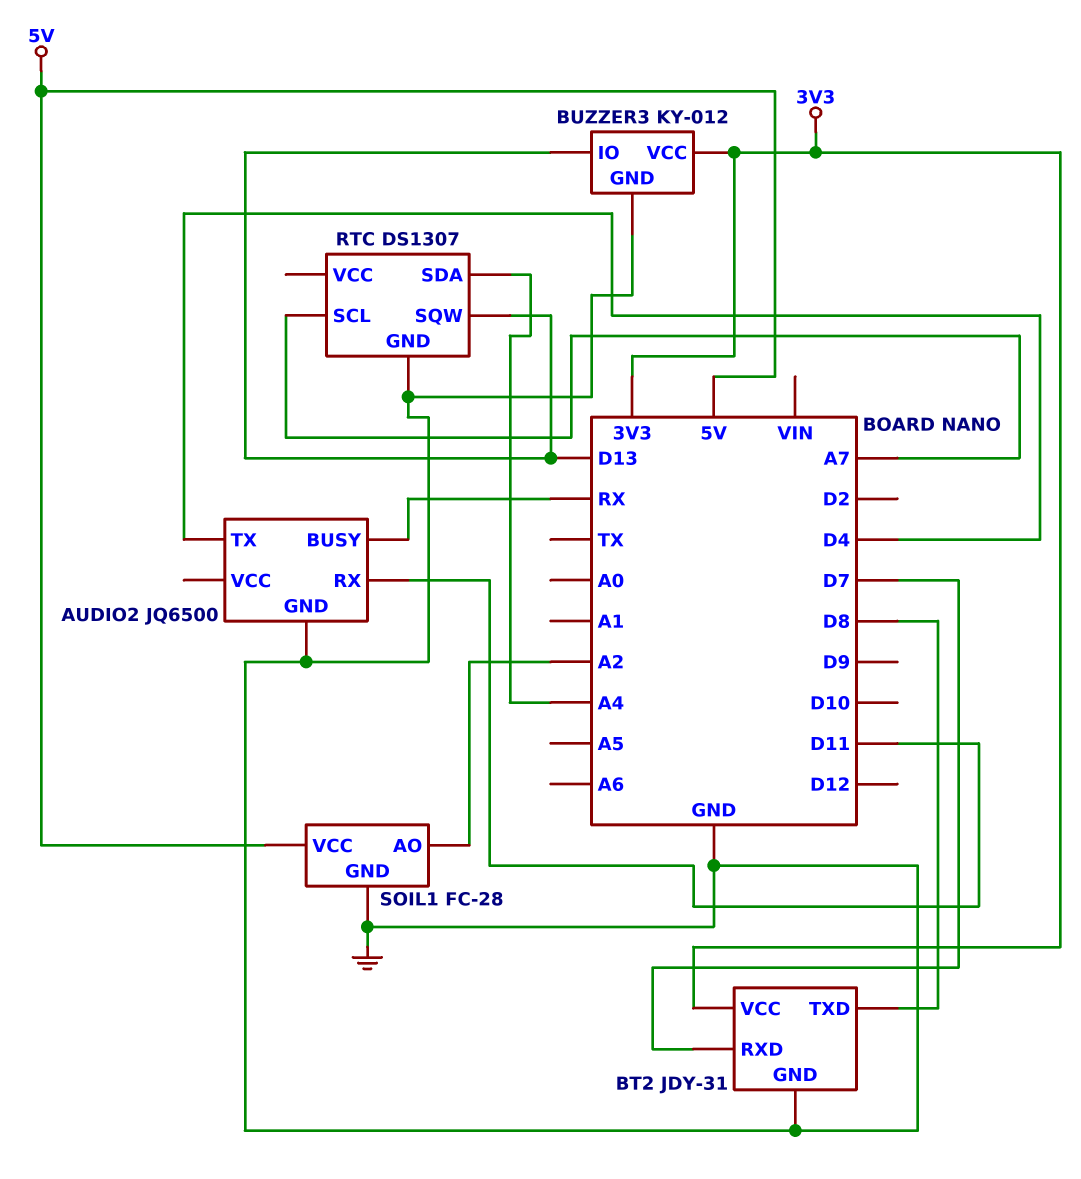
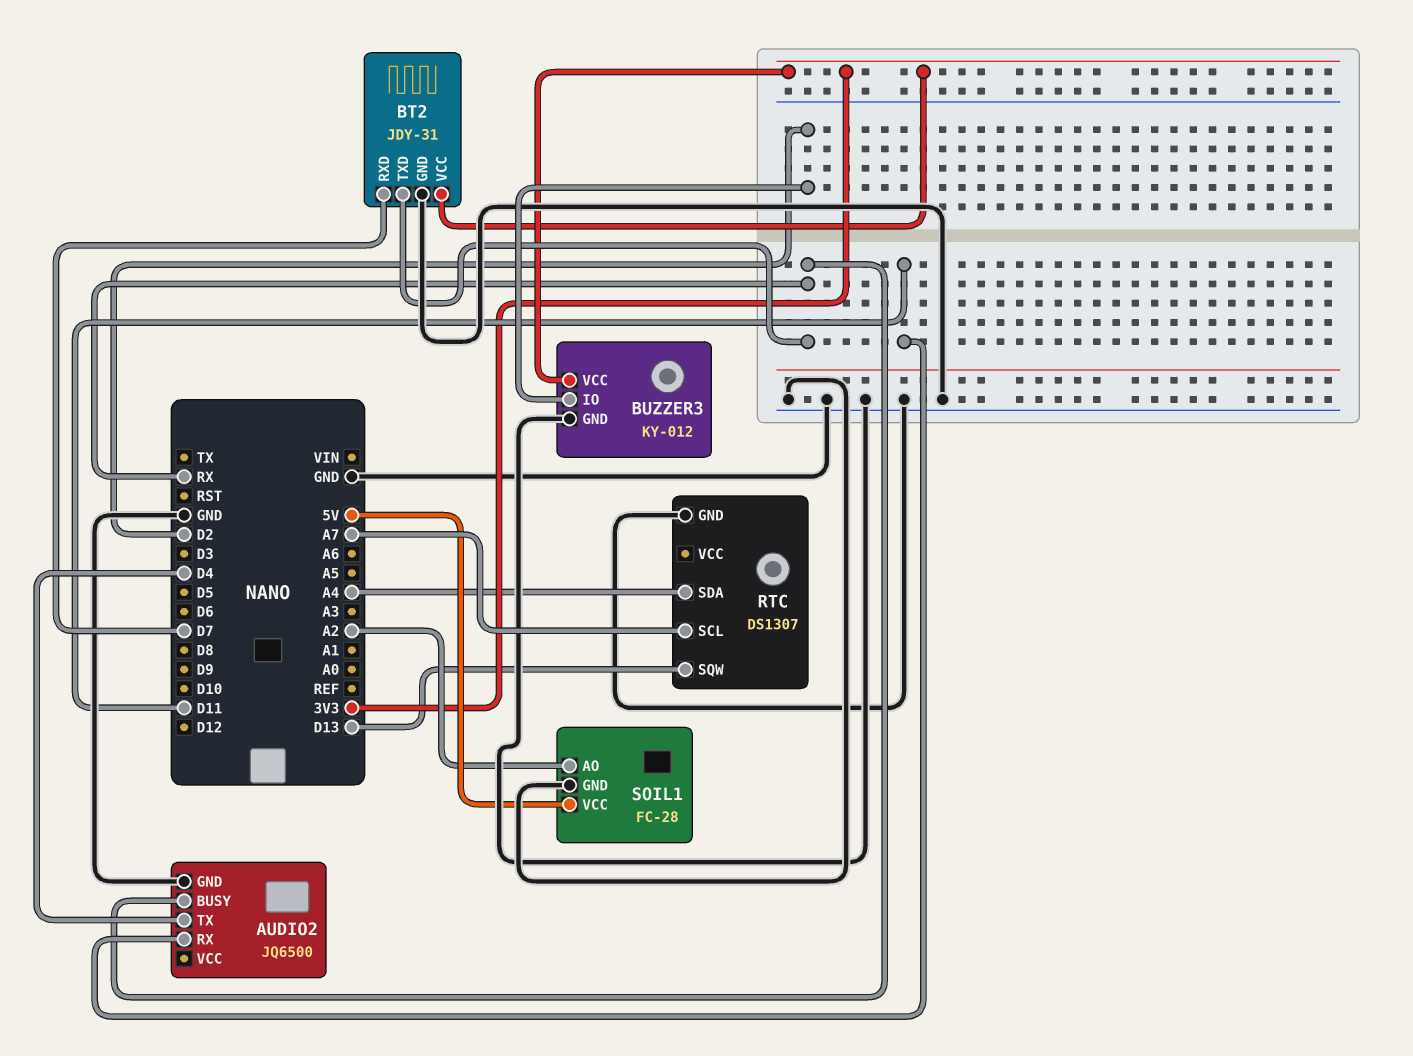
BT2 pin TXD: D8 -> RX
BUZZER3 pin IO: D13 -> D2

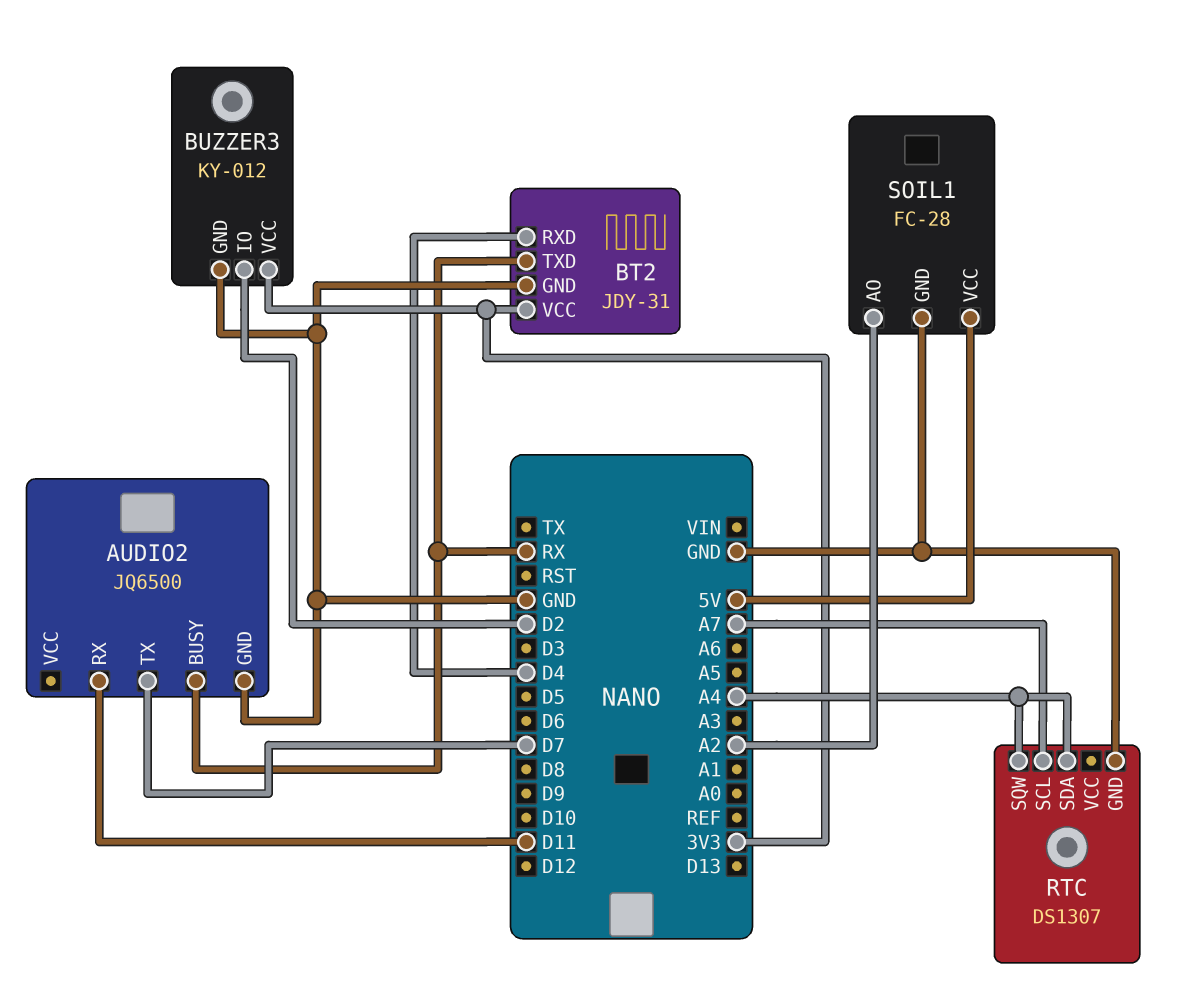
AUDIO2 pin TX: D4 -> D7
BT2 pin RXD: D7 -> D4
RTC pin SQW: D13 -> A4

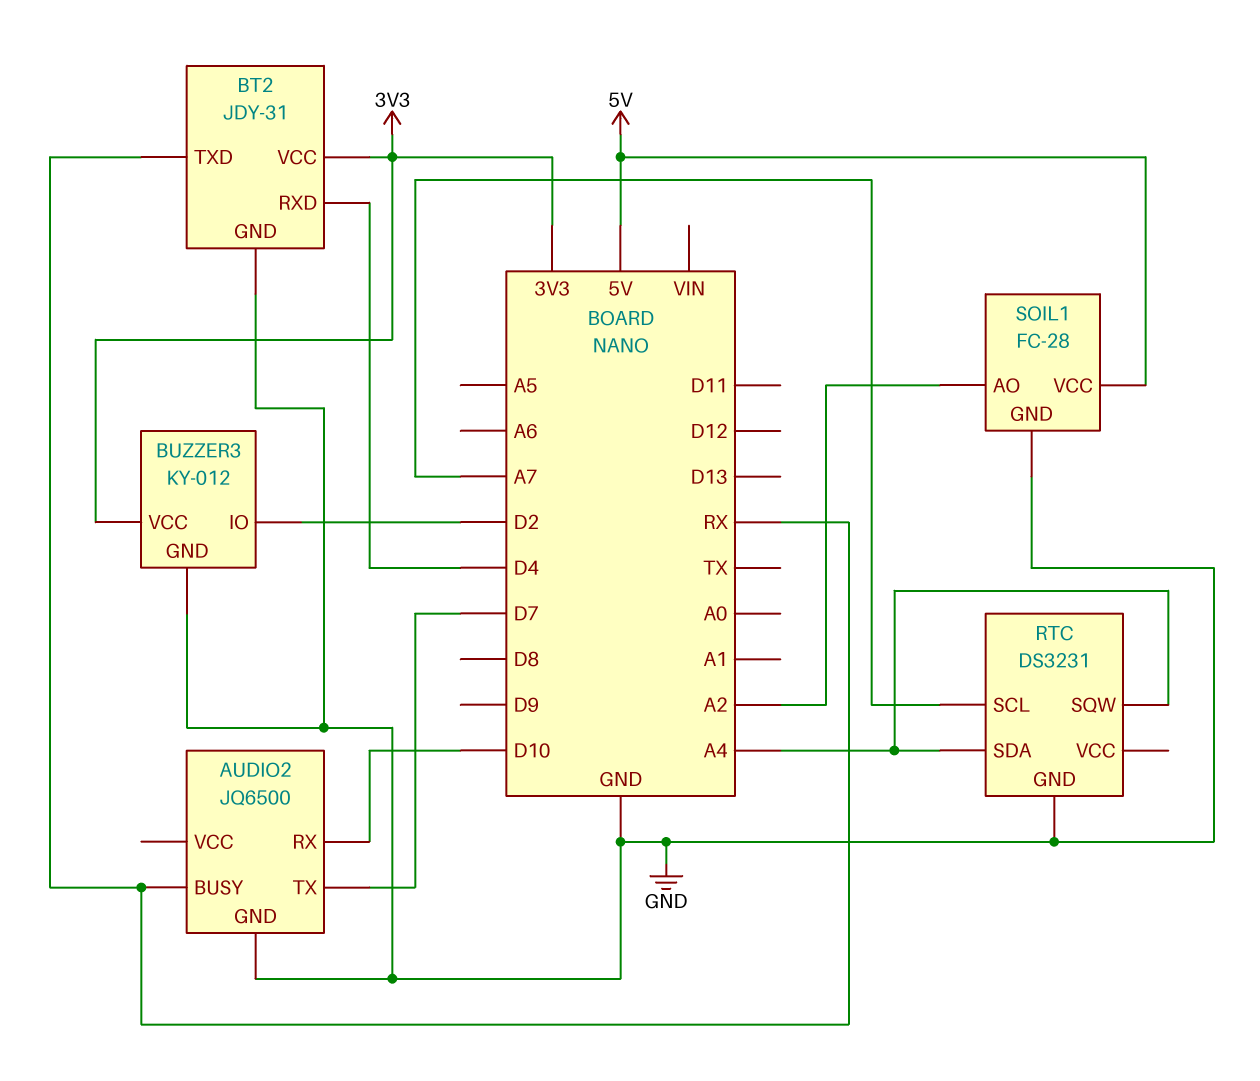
AUDIO2 pin RX: D11 -> D10
RTC: DS1307 -> DS3231

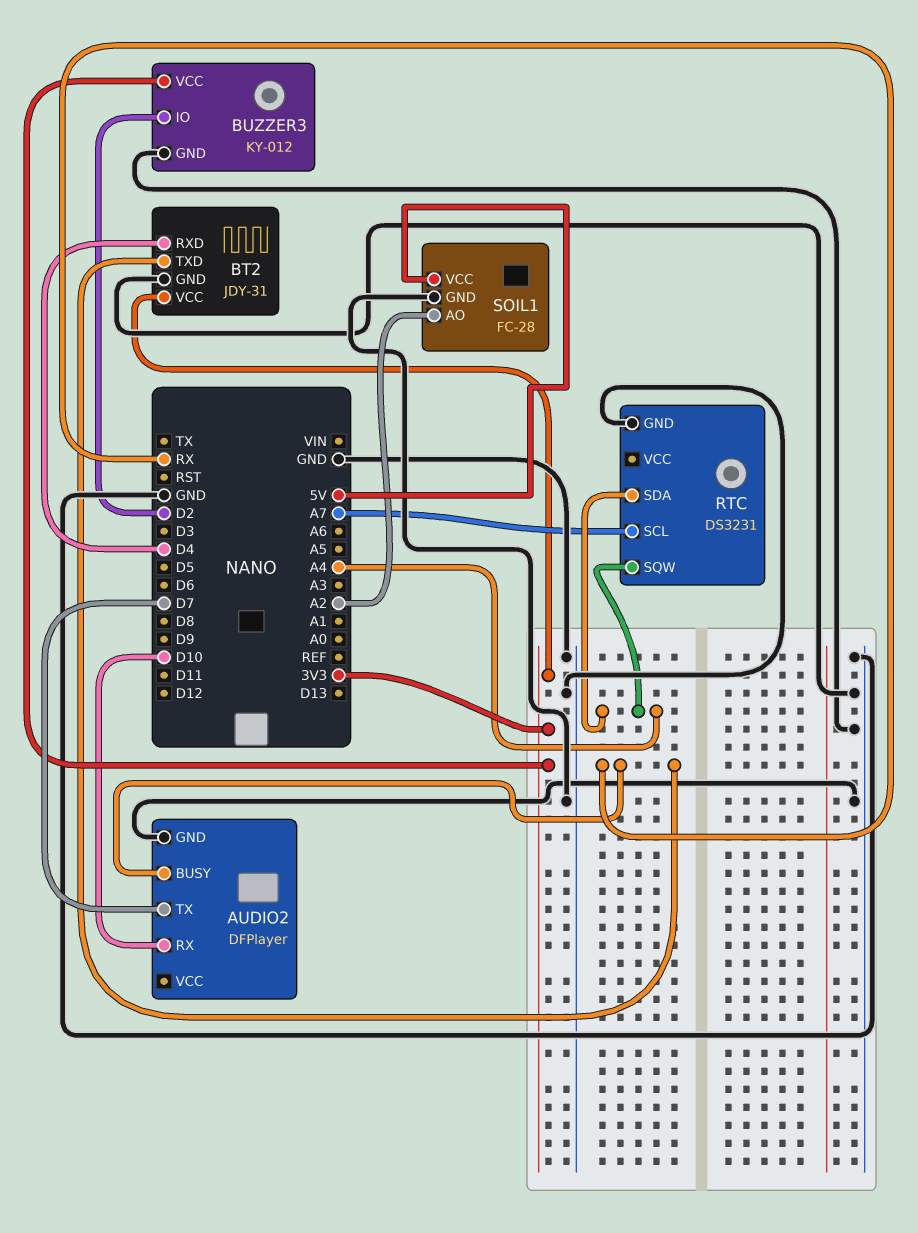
AUDIO2: JQ6500 -> DFPlayer

